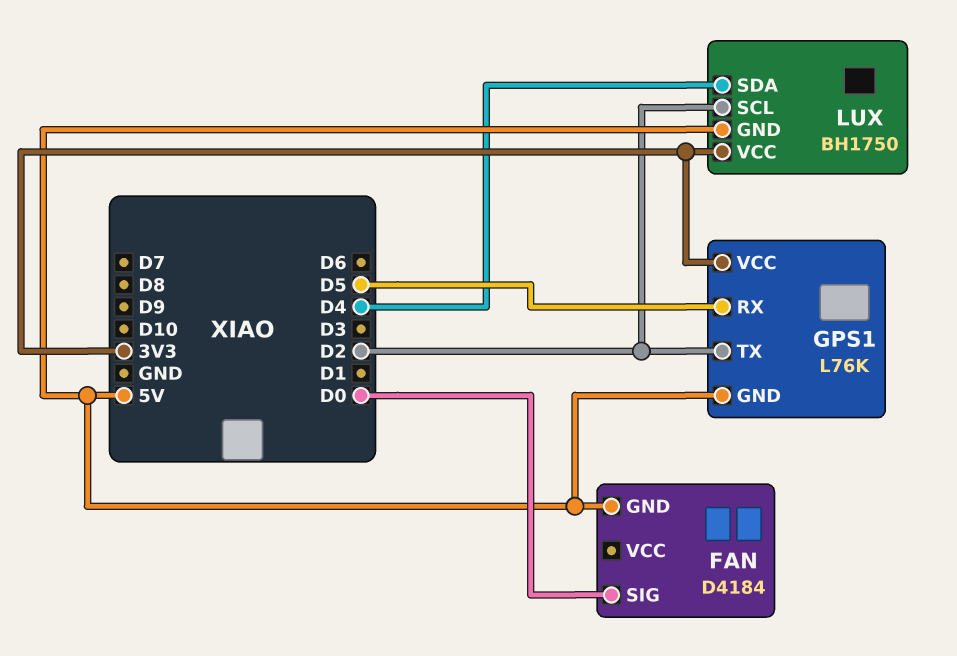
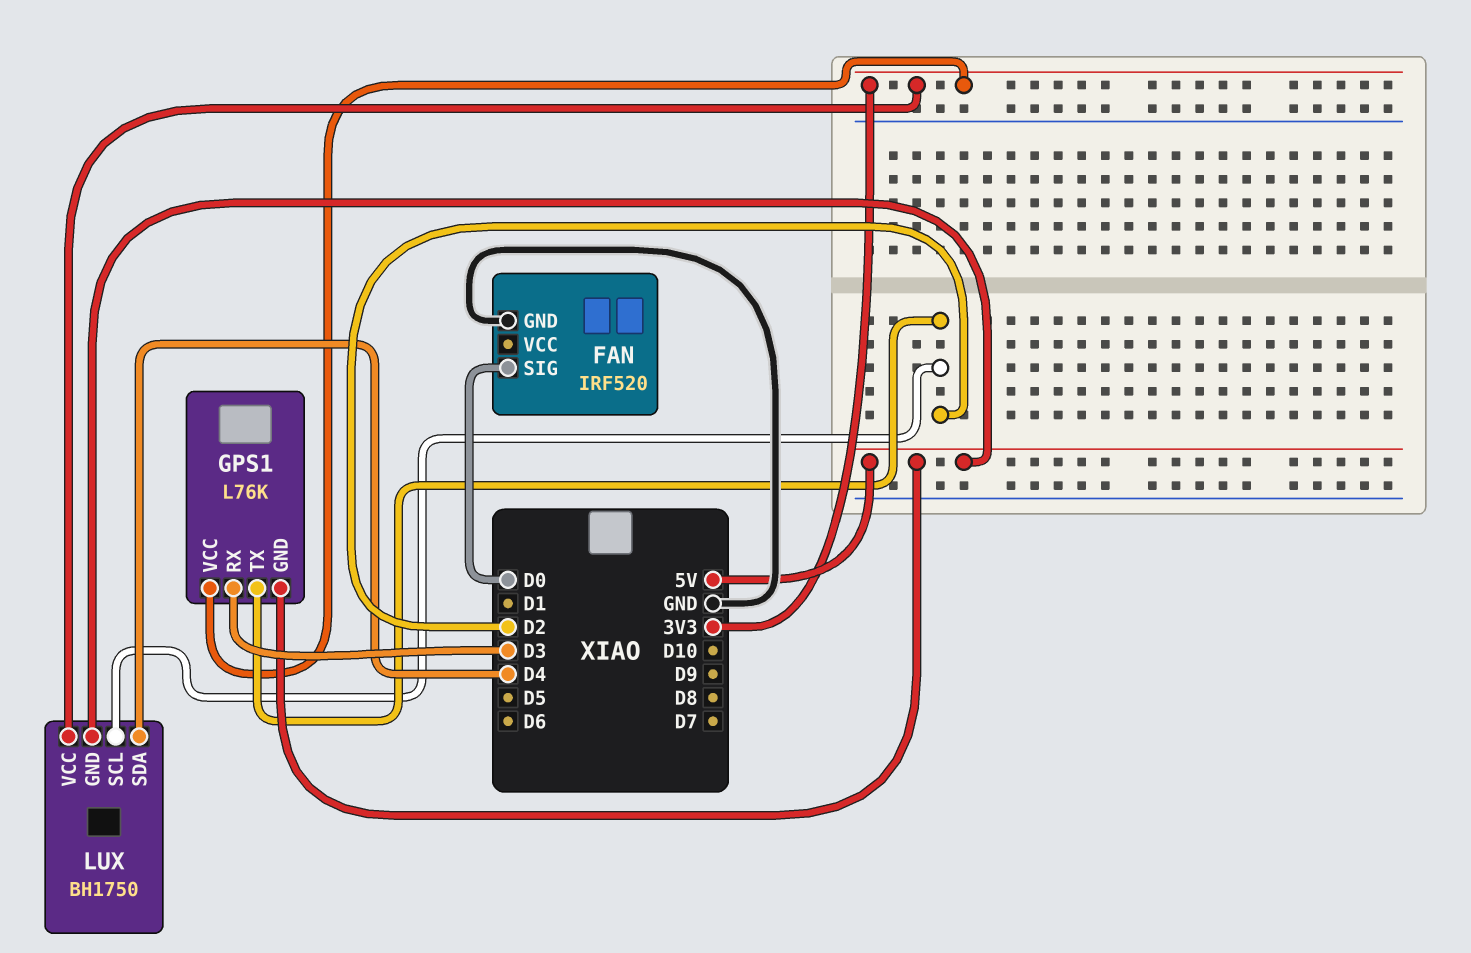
FAN: D4184 -> IRF520
FAN pin GND: 5V -> GND
GPS1 pin RX: D5 -> D3

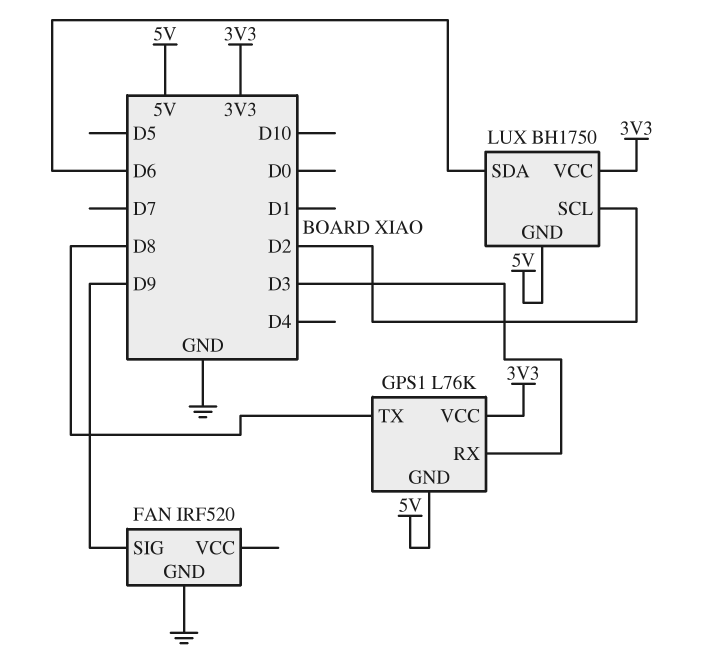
FAN pin SIG: D0 -> D9
GPS1 pin TX: D2 -> D8
LUX pin SDA: D4 -> D6

